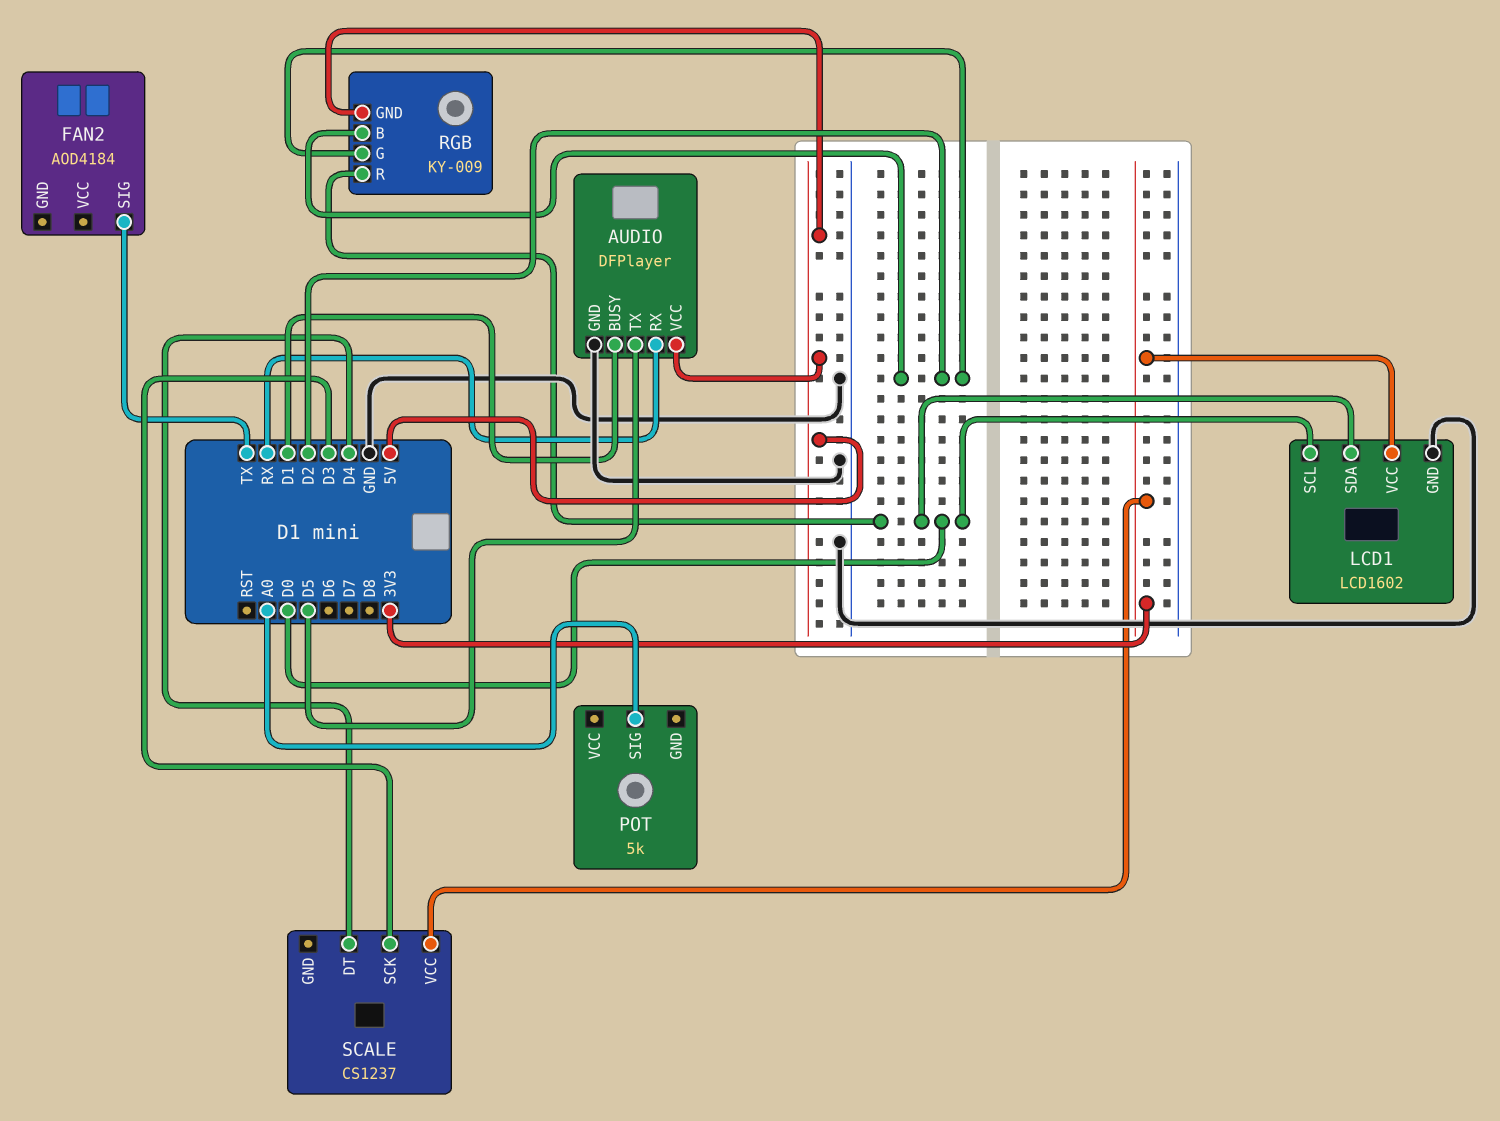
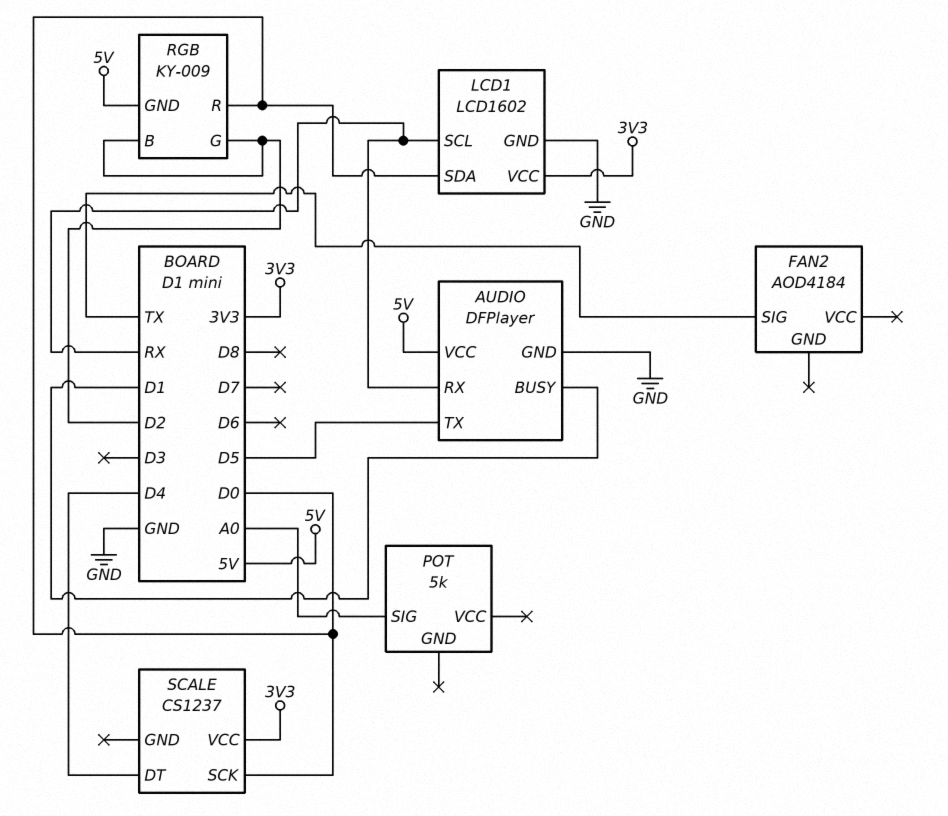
LCD1 pin SCL: D0 -> RX
SCALE pin SCK: D3 -> D0

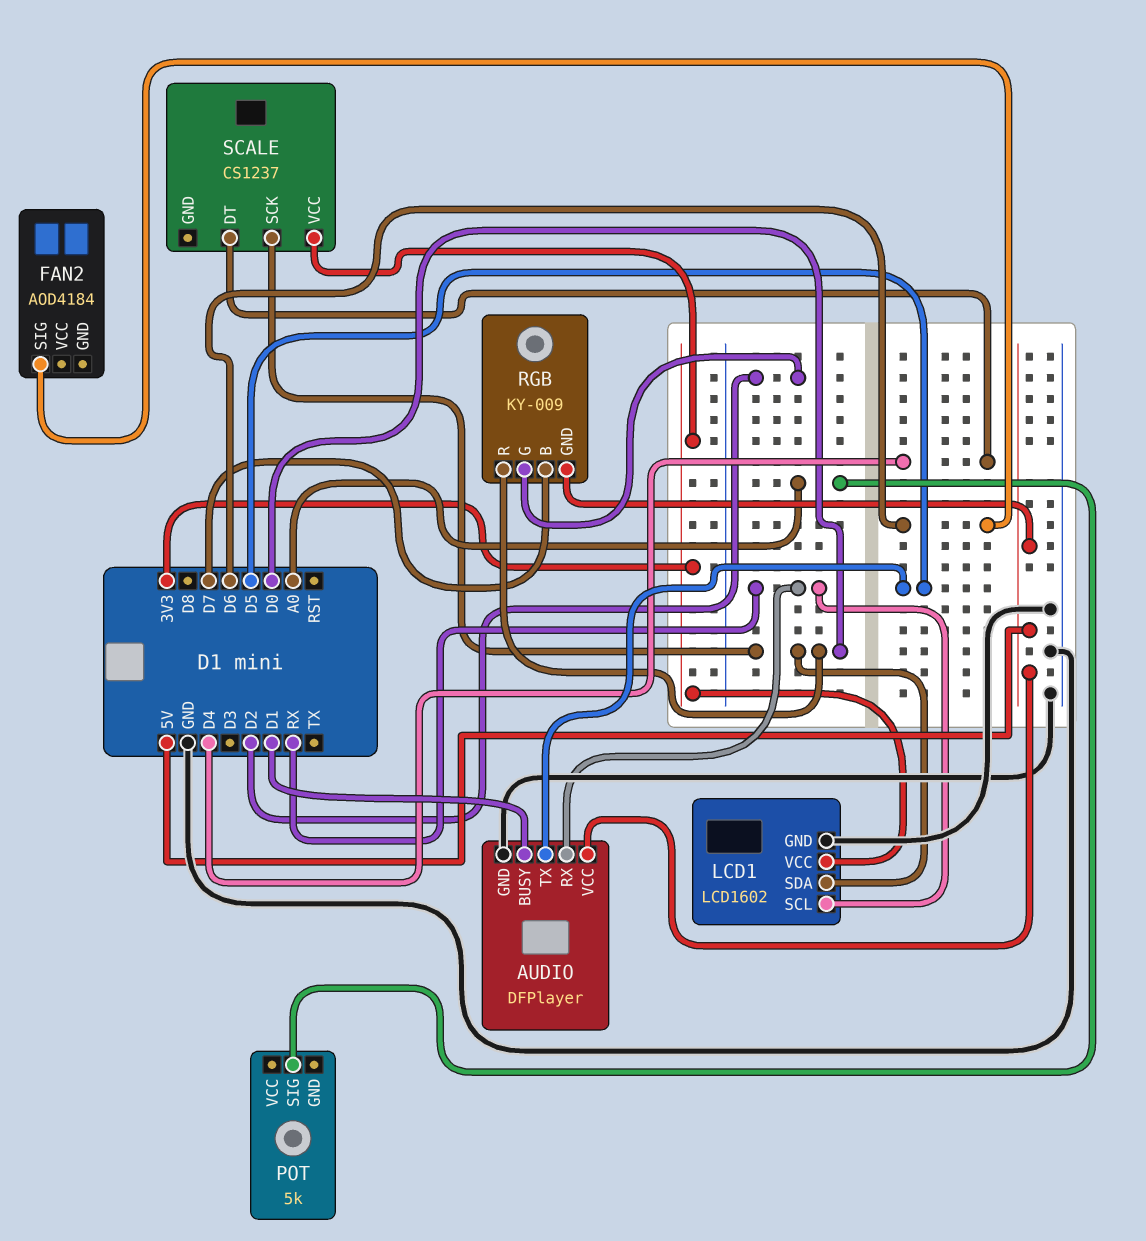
FAN2 pin SIG: TX -> D6
RGB pin B: D2 -> D7

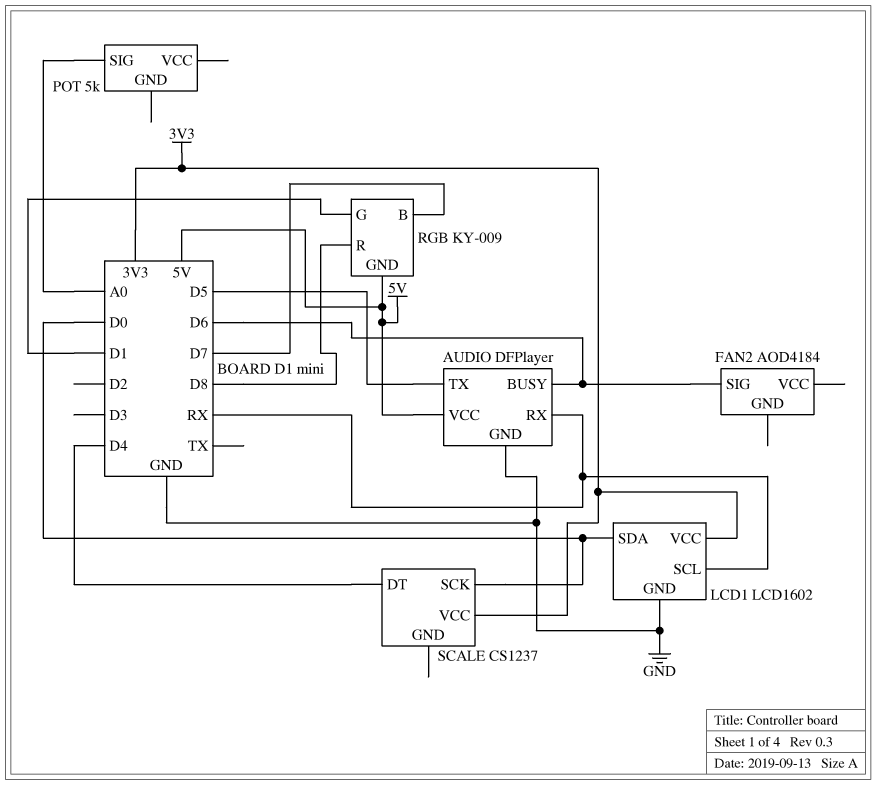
AUDIO pin BUSY: D1 -> D6
RGB pin G: D2 -> D1
RGB pin R: D0 -> D8

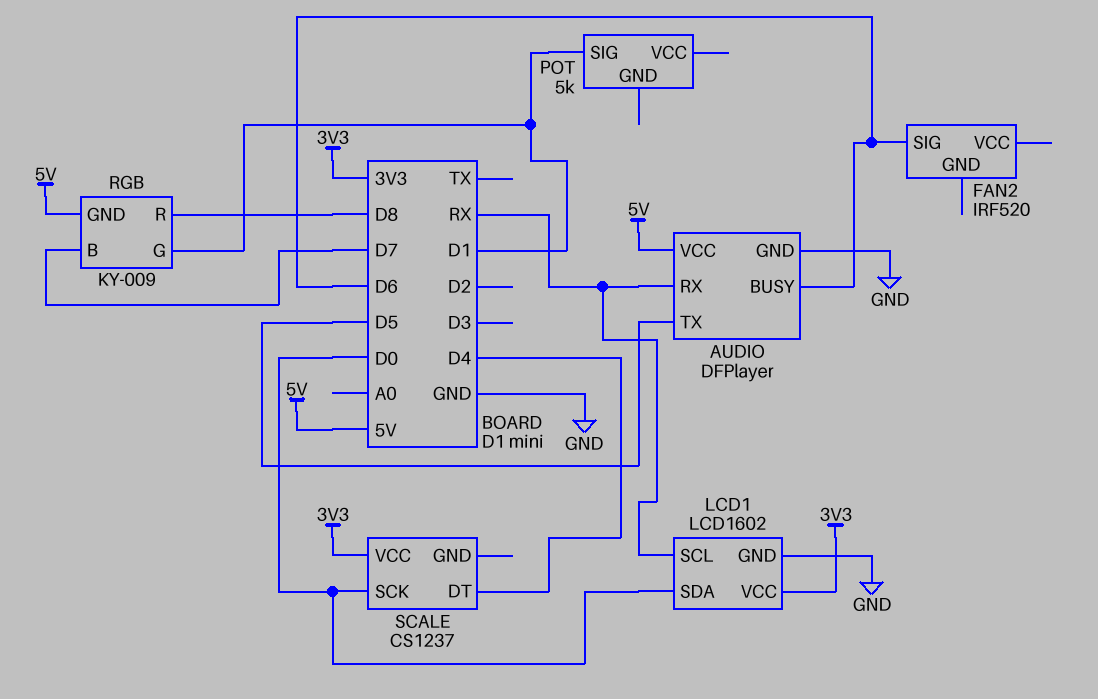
FAN2: AOD4184 -> IRF520
POT pin SIG: A0 -> D1

